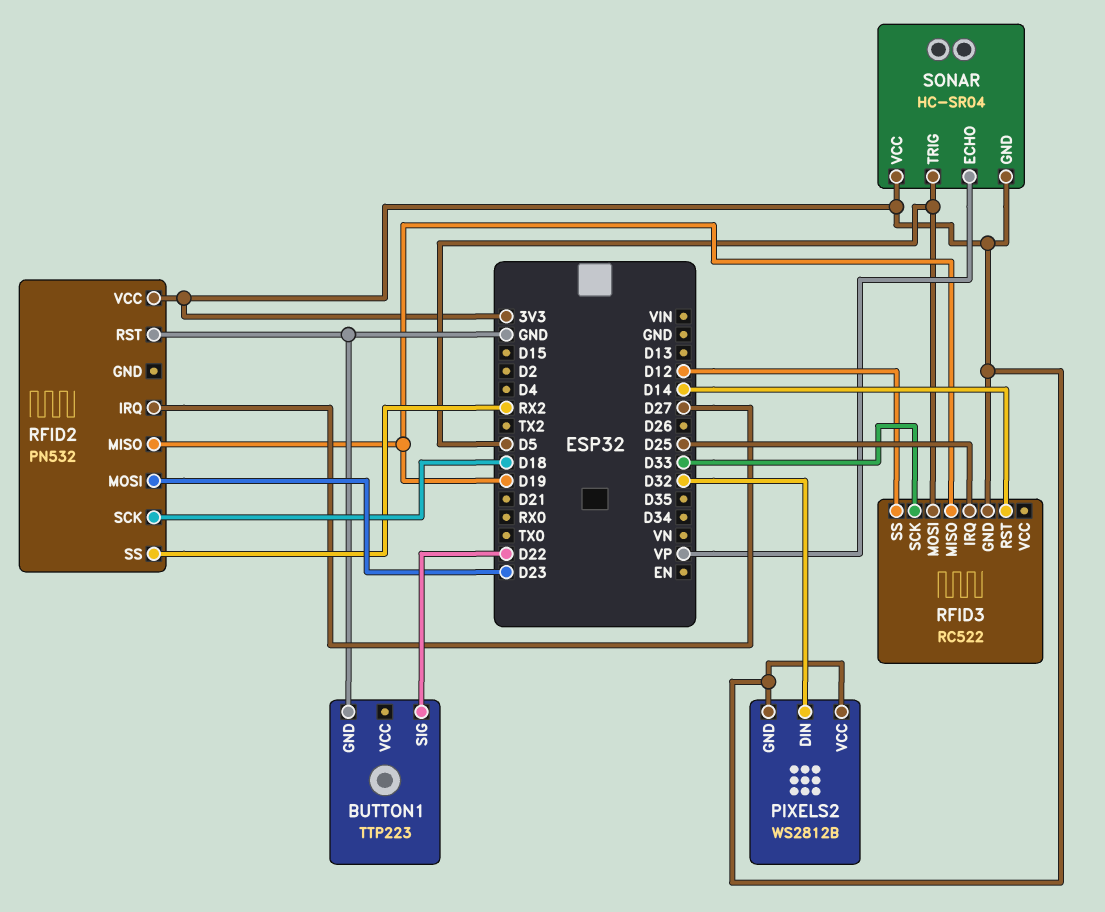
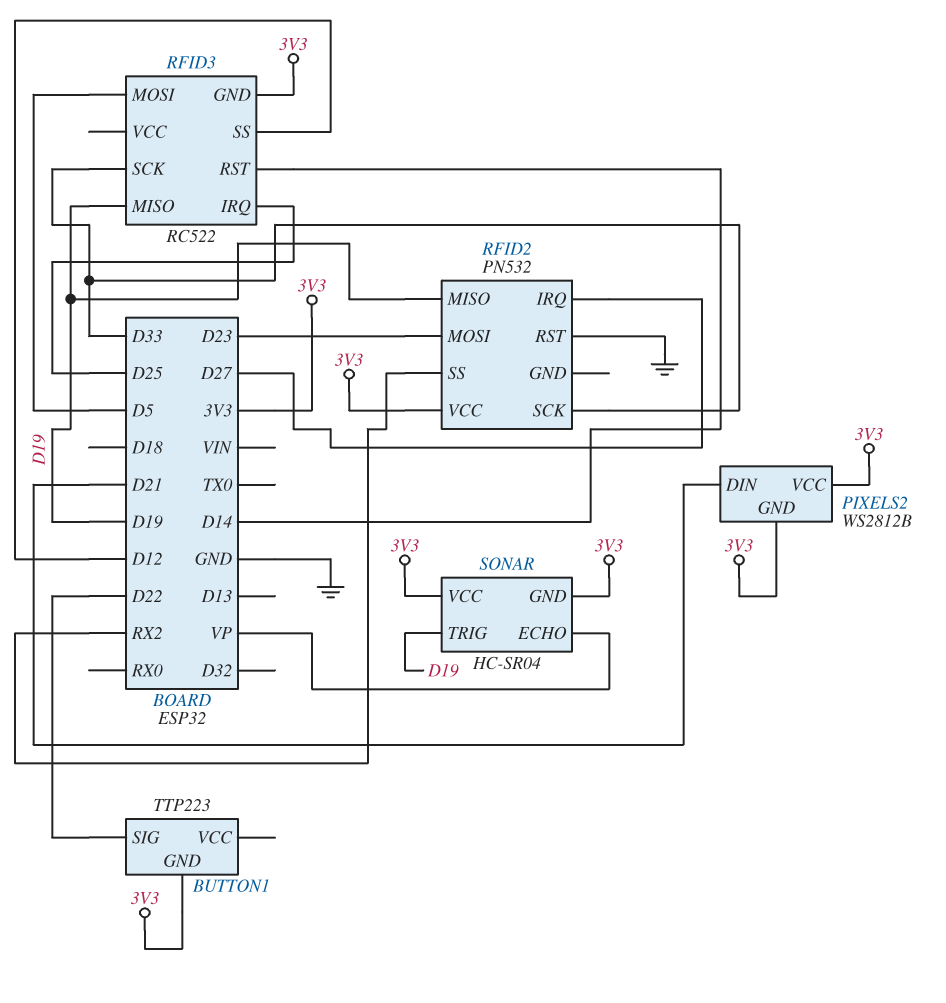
BUTTON1 pin GND: GND -> 3V3
PIXELS2 pin DIN: D32 -> D21
RFID2 pin SCK: D18 -> D33
SONAR pin TRIG: D5 -> D19

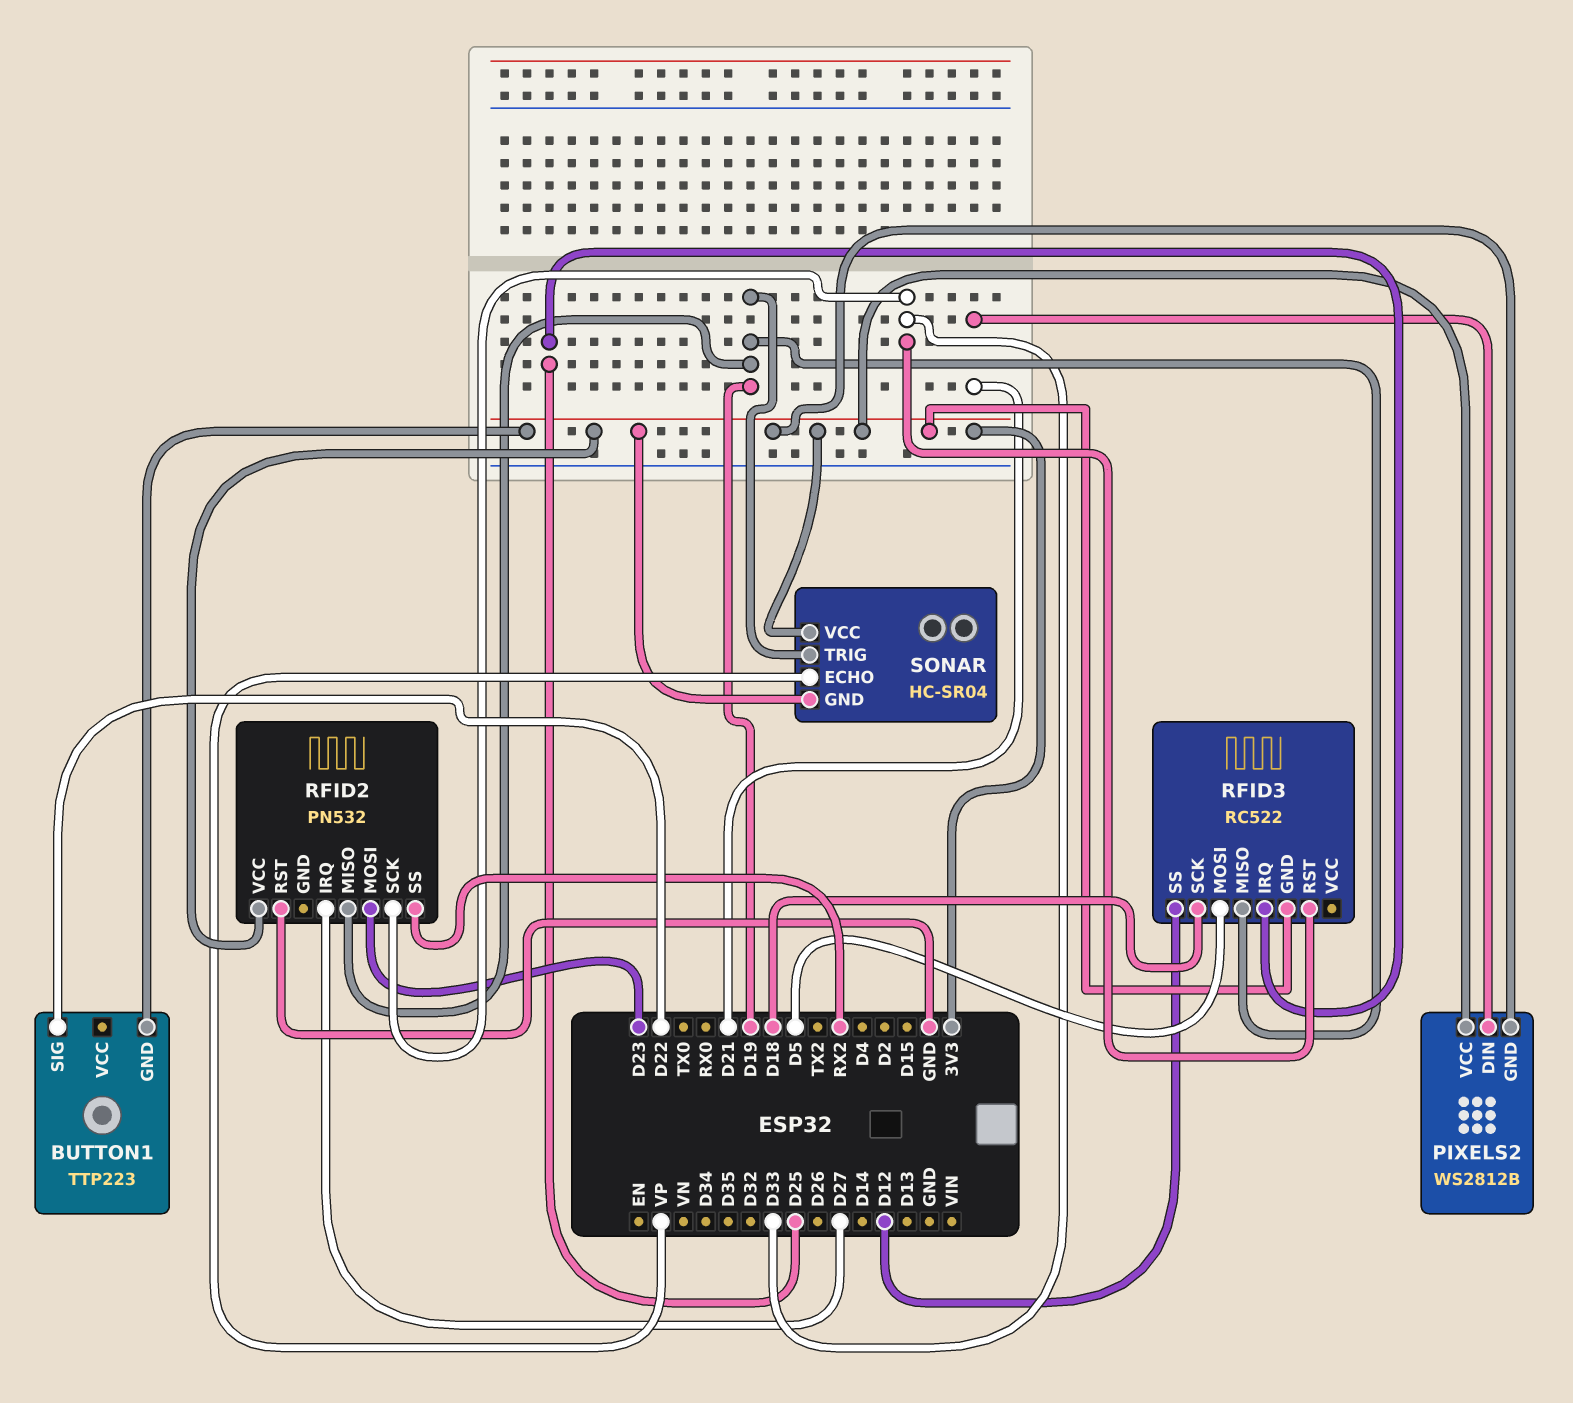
RFID3 pin RST: D14 -> D33
RFID3 pin SCK: D33 -> D18

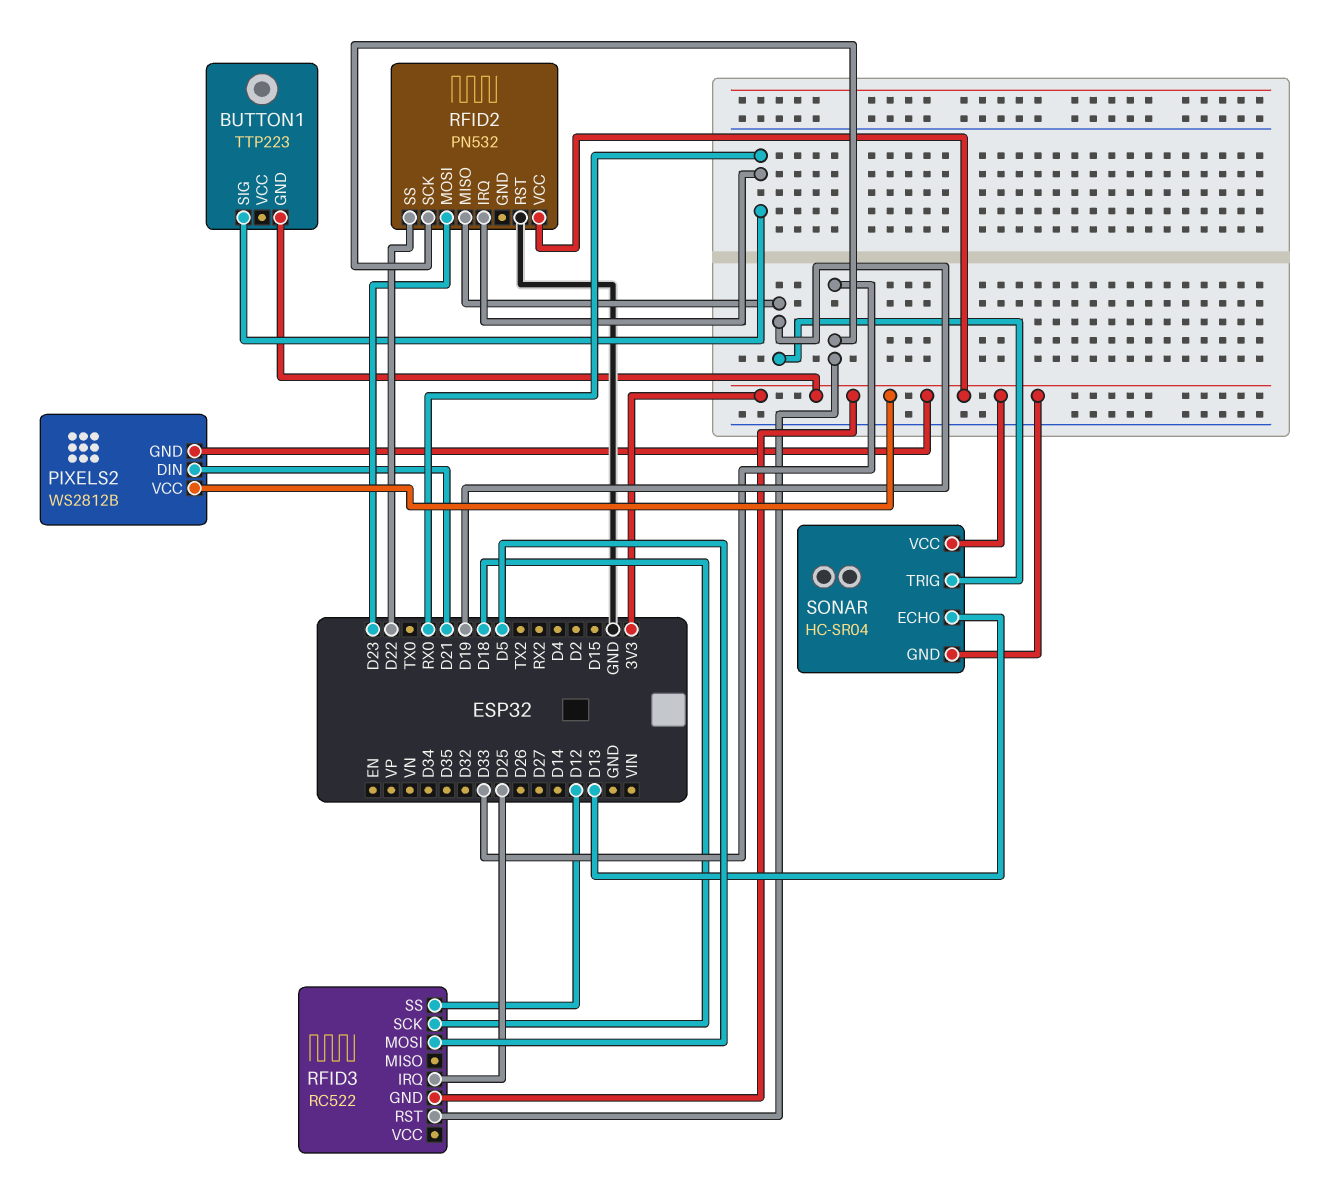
BUTTON1 pin SIG: D22 -> RX0
RFID2 pin IRQ: D27 -> RX0
RFID2 pin SS: RX2 -> D22
RFID3 pin MISO: D19 -> none
SONAR pin ECHO: VP -> D13

